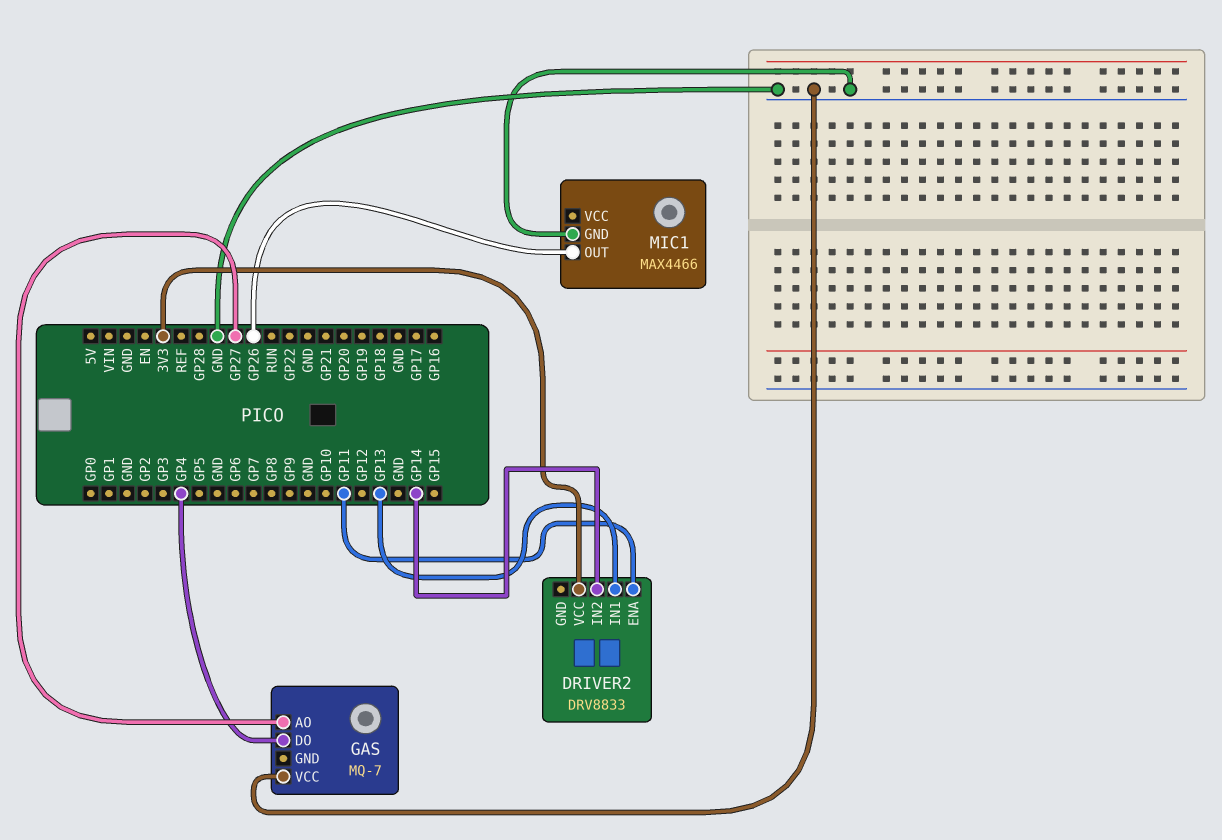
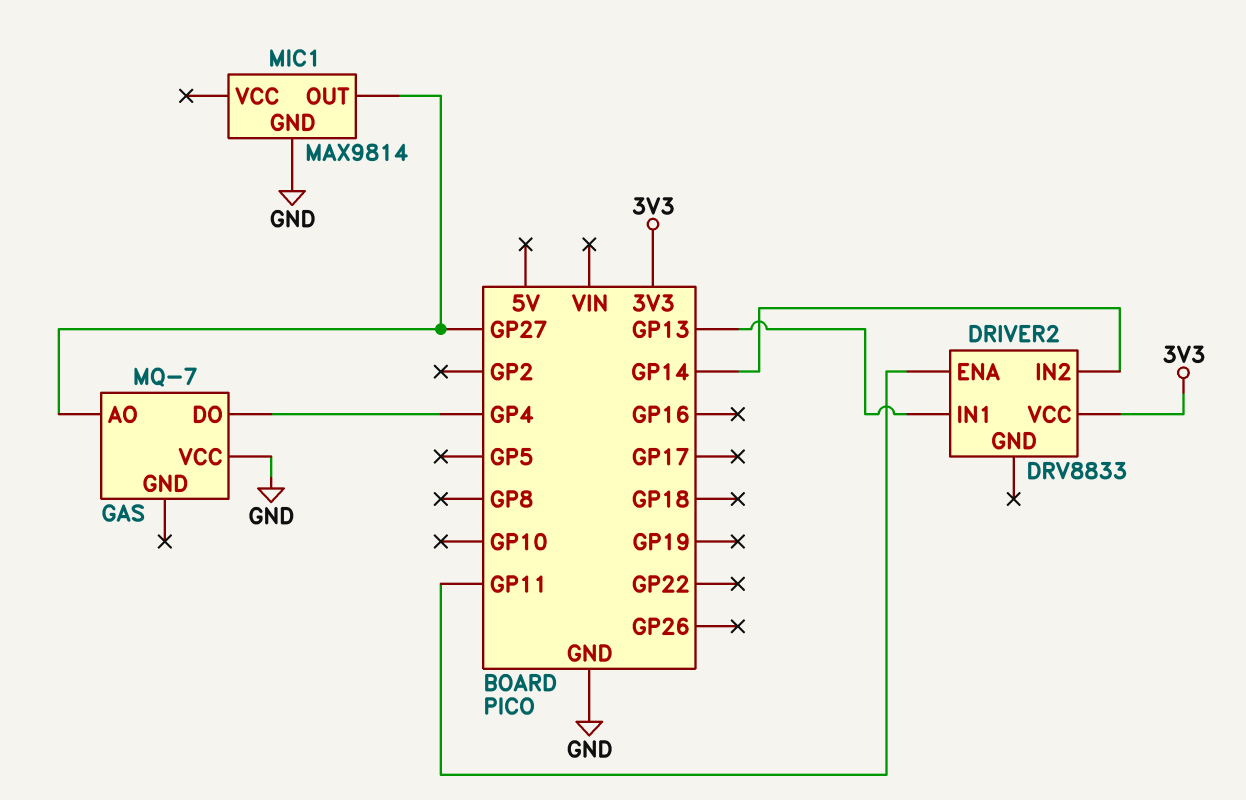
MIC1: MAX4466 -> MAX9814
MIC1 pin OUT: GP26 -> GP27

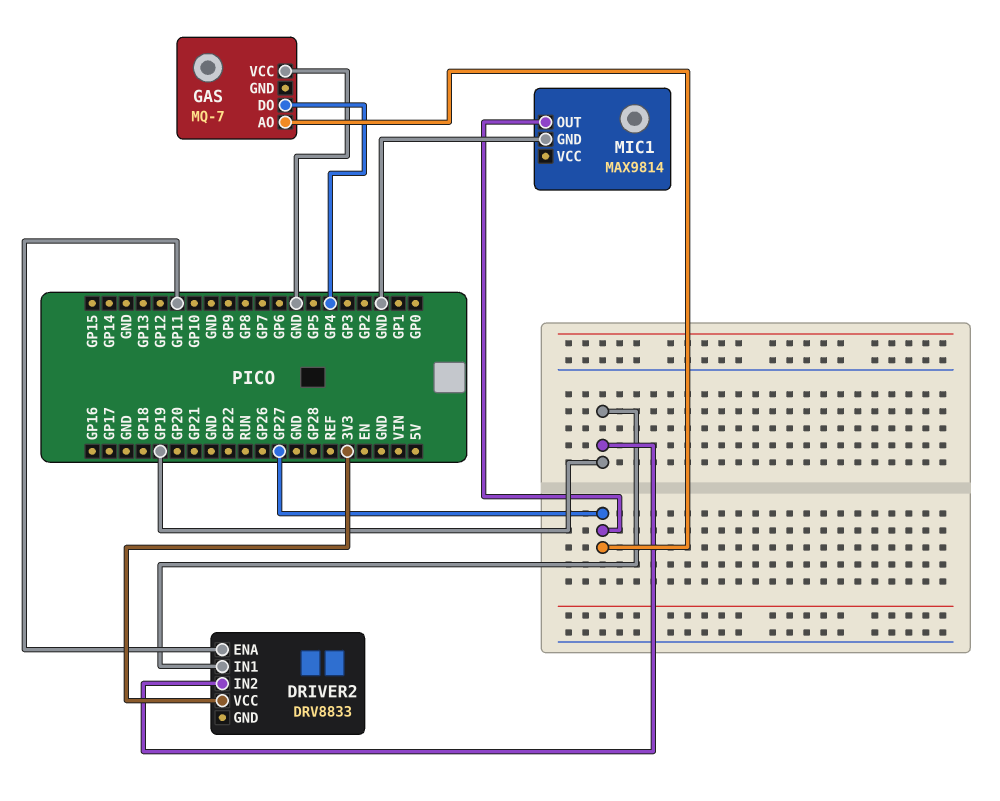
DRIVER2 pin IN1: GP13 -> GP19
DRIVER2 pin IN2: GP14 -> GP19

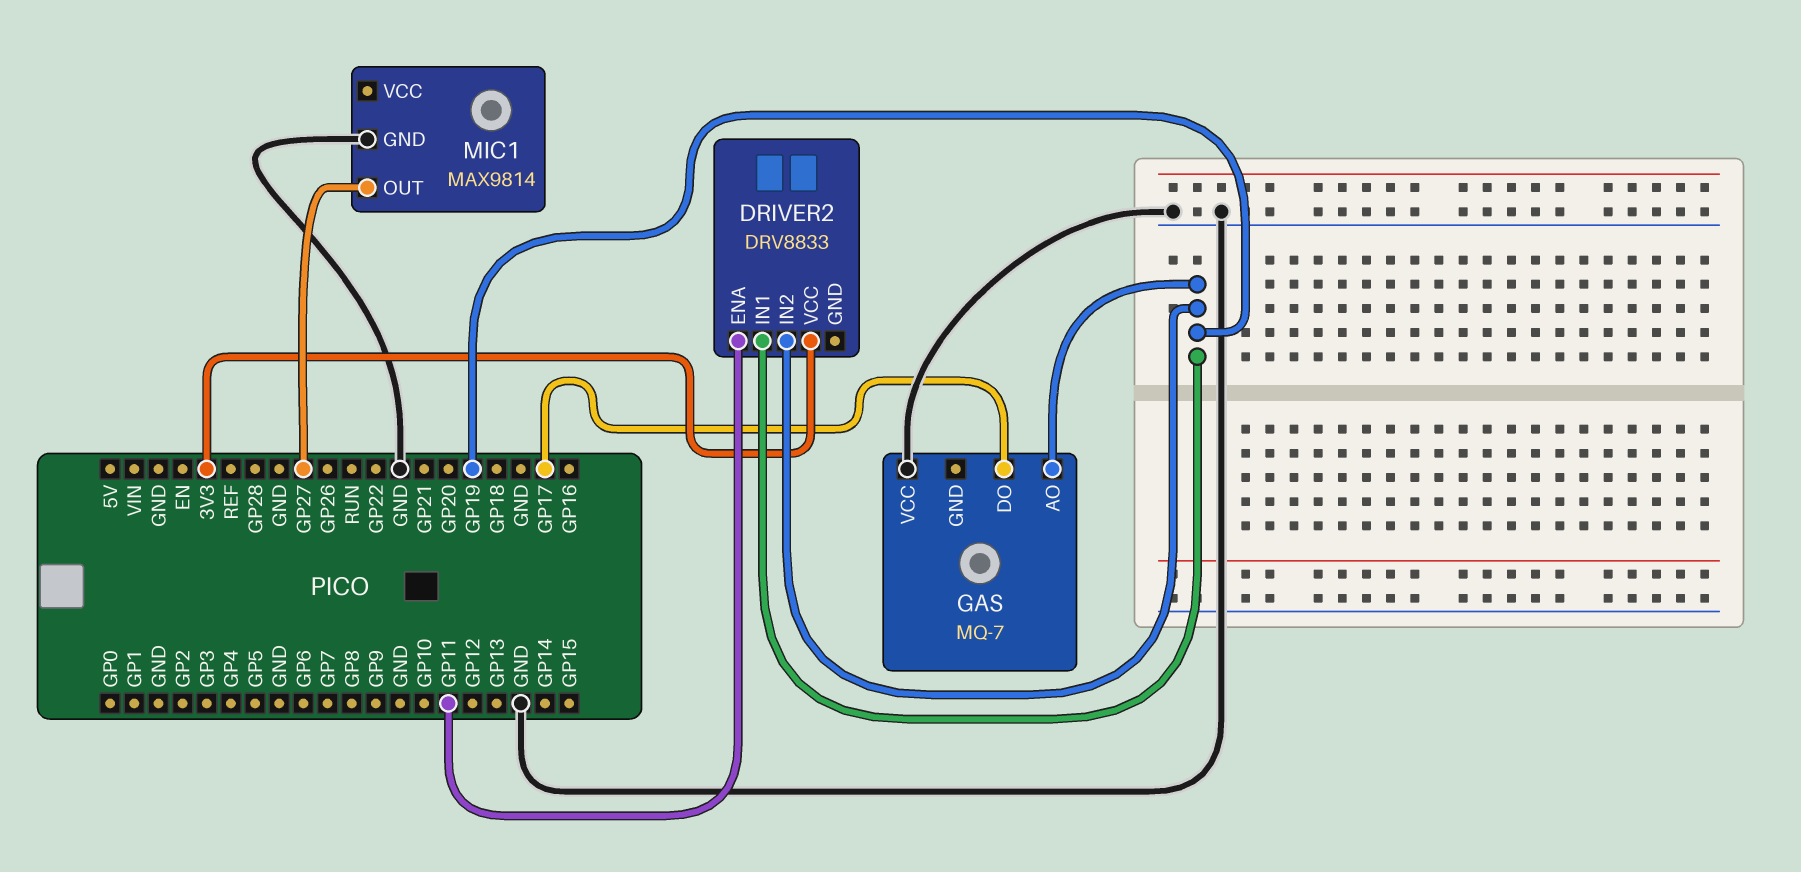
GAS pin AO: GP27 -> GP19
GAS pin DO: GP4 -> GP17

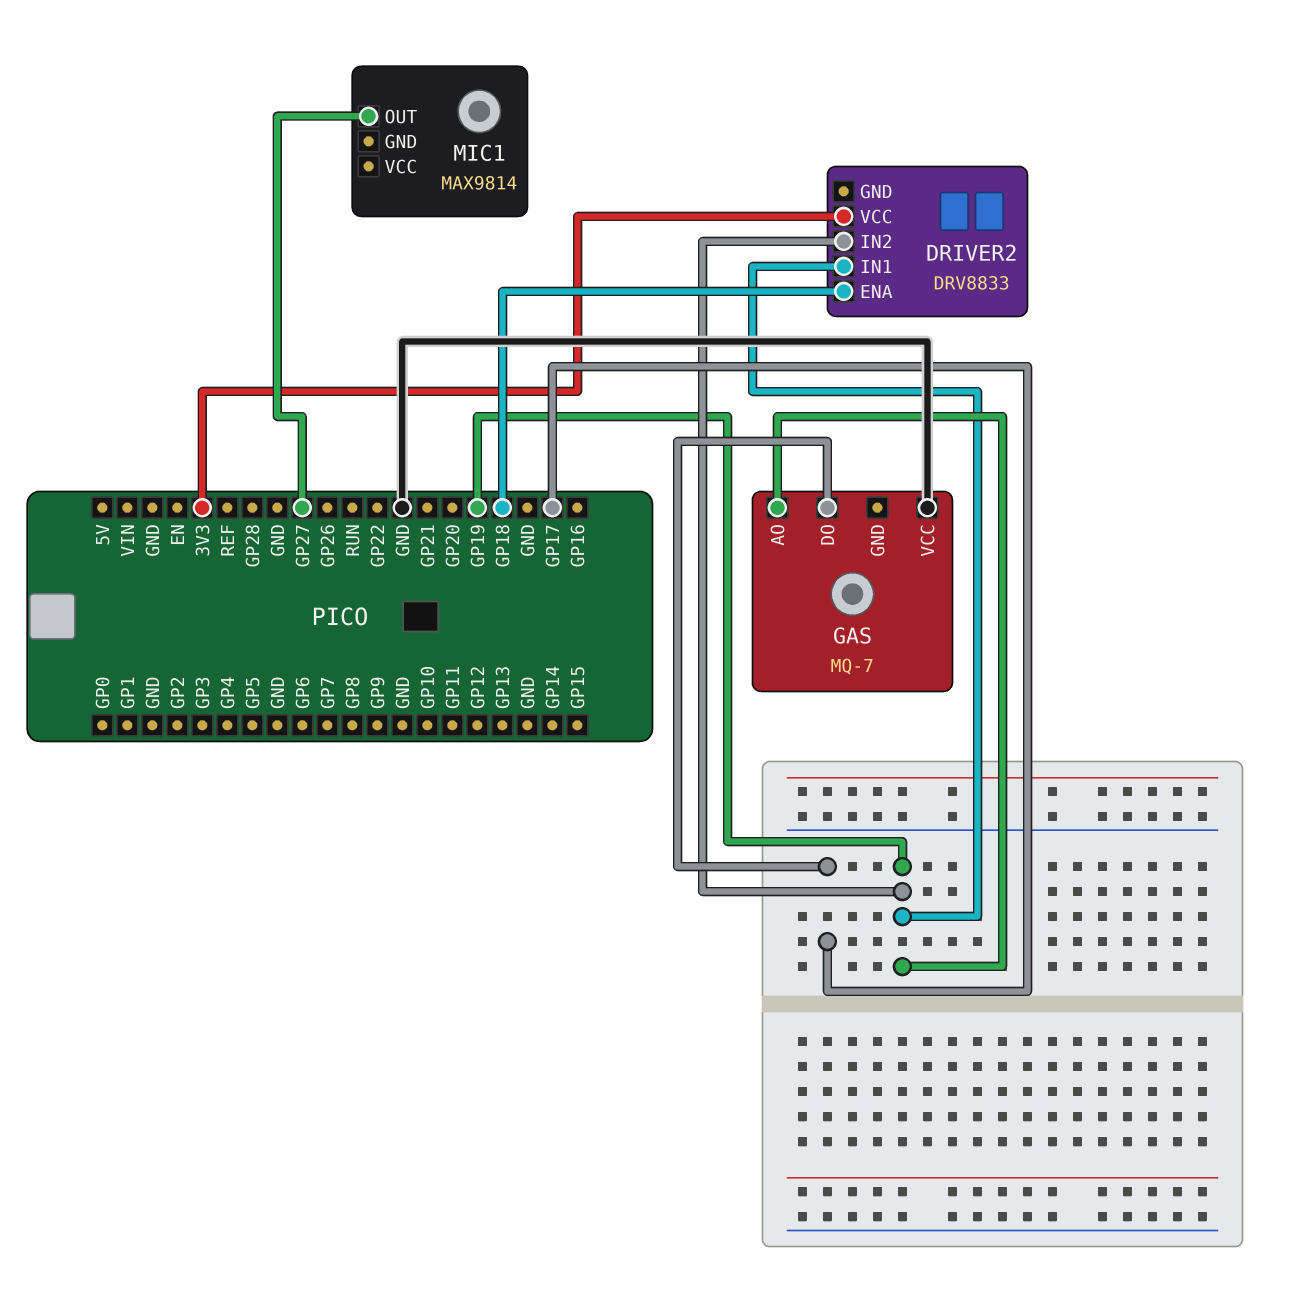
DRIVER2 pin ENA: GP11 -> GP18
MIC1 pin GND: GND -> none

